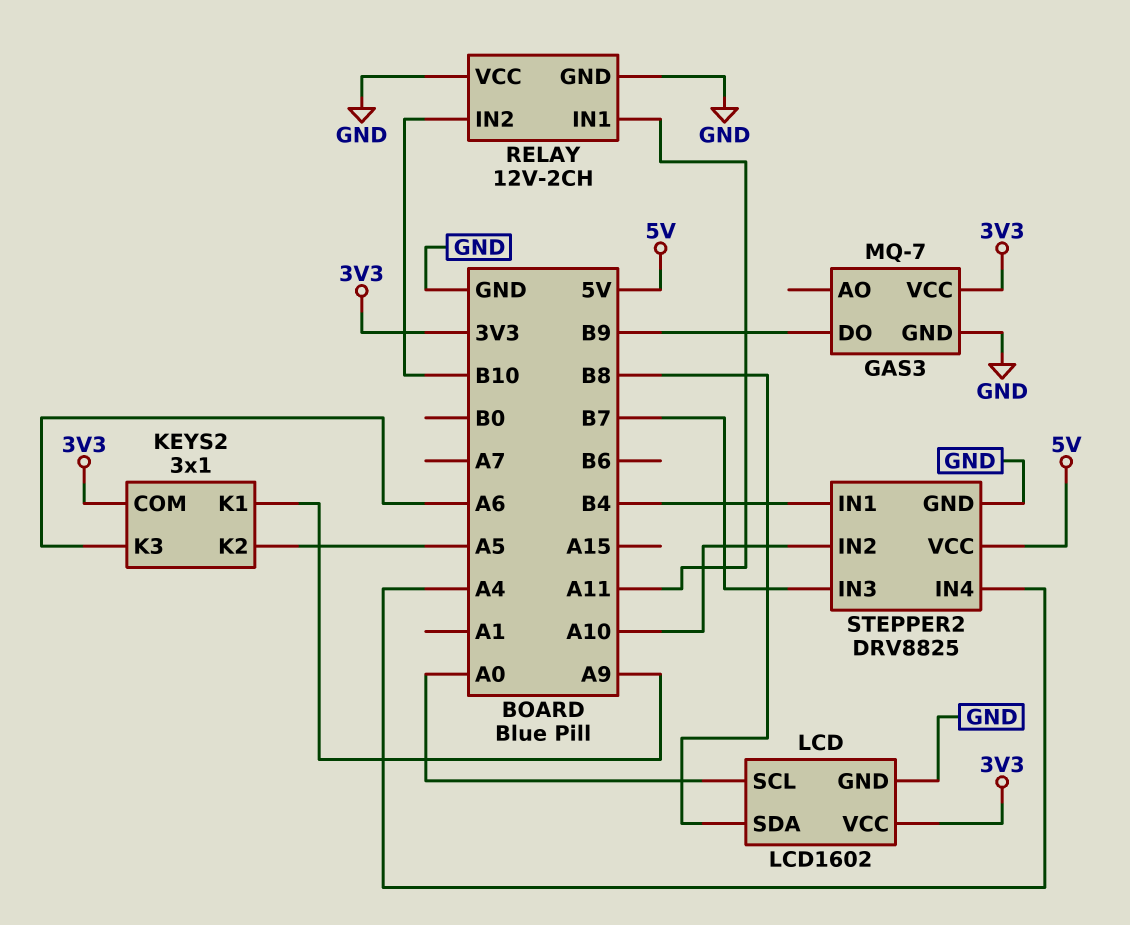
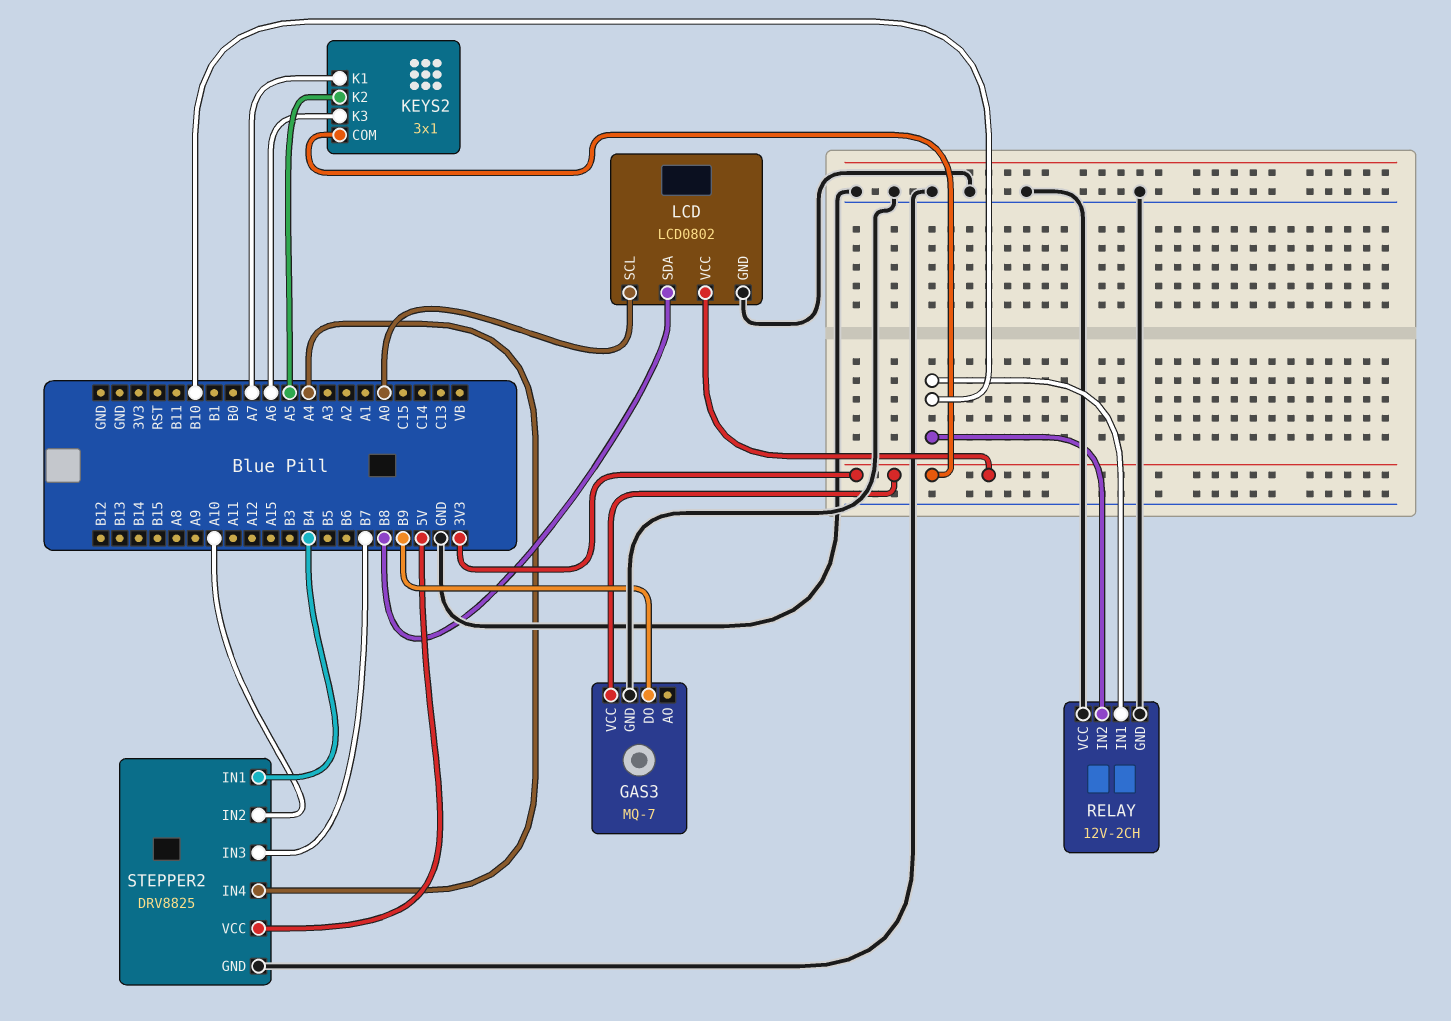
KEYS2 pin K1: A9 -> A7
LCD: LCD1602 -> LCD0802
RELAY pin IN1: A11 -> B10

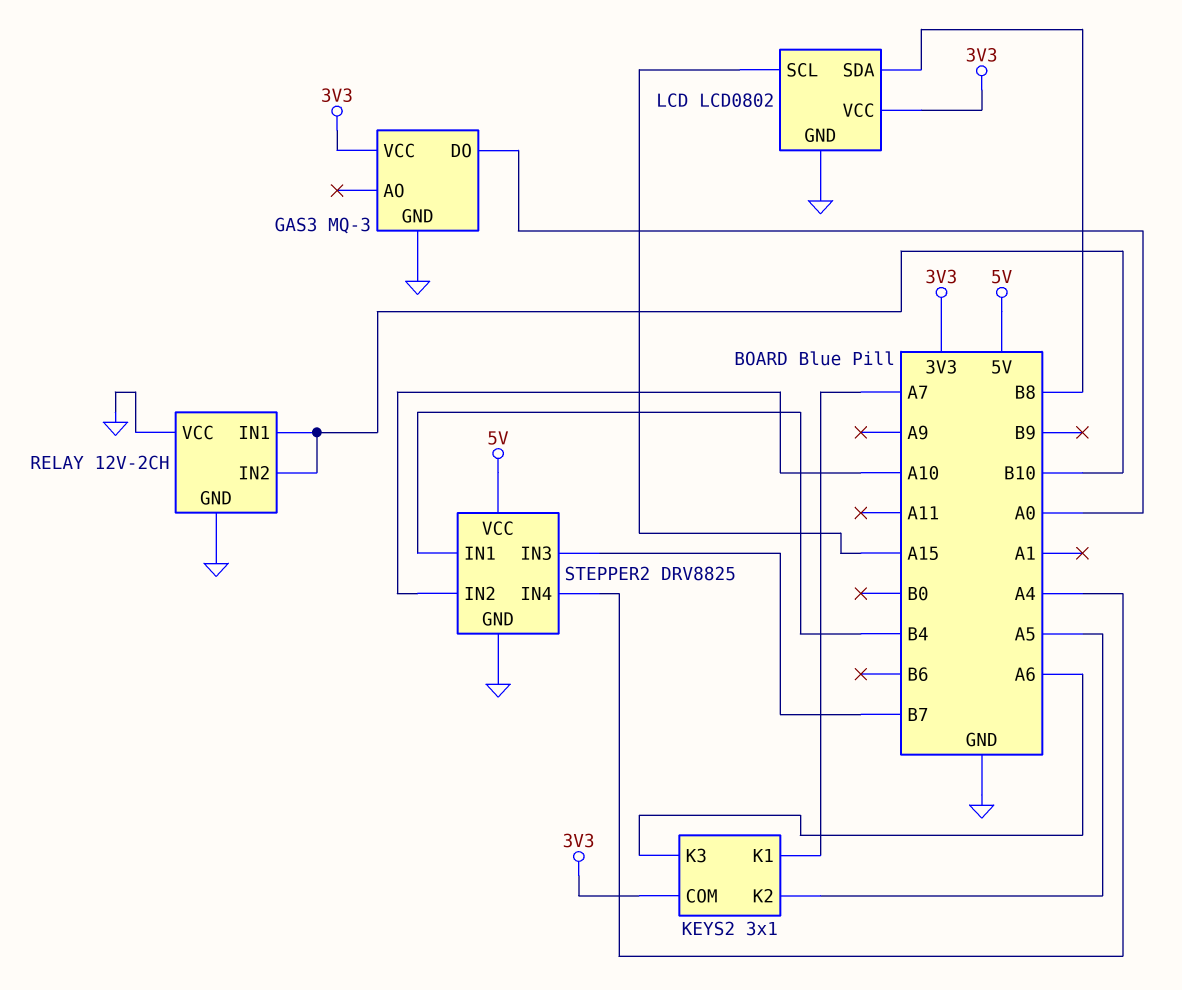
GAS3: MQ-7 -> MQ-3
GAS3 pin DO: B9 -> A0
LCD pin SCL: A0 -> A15

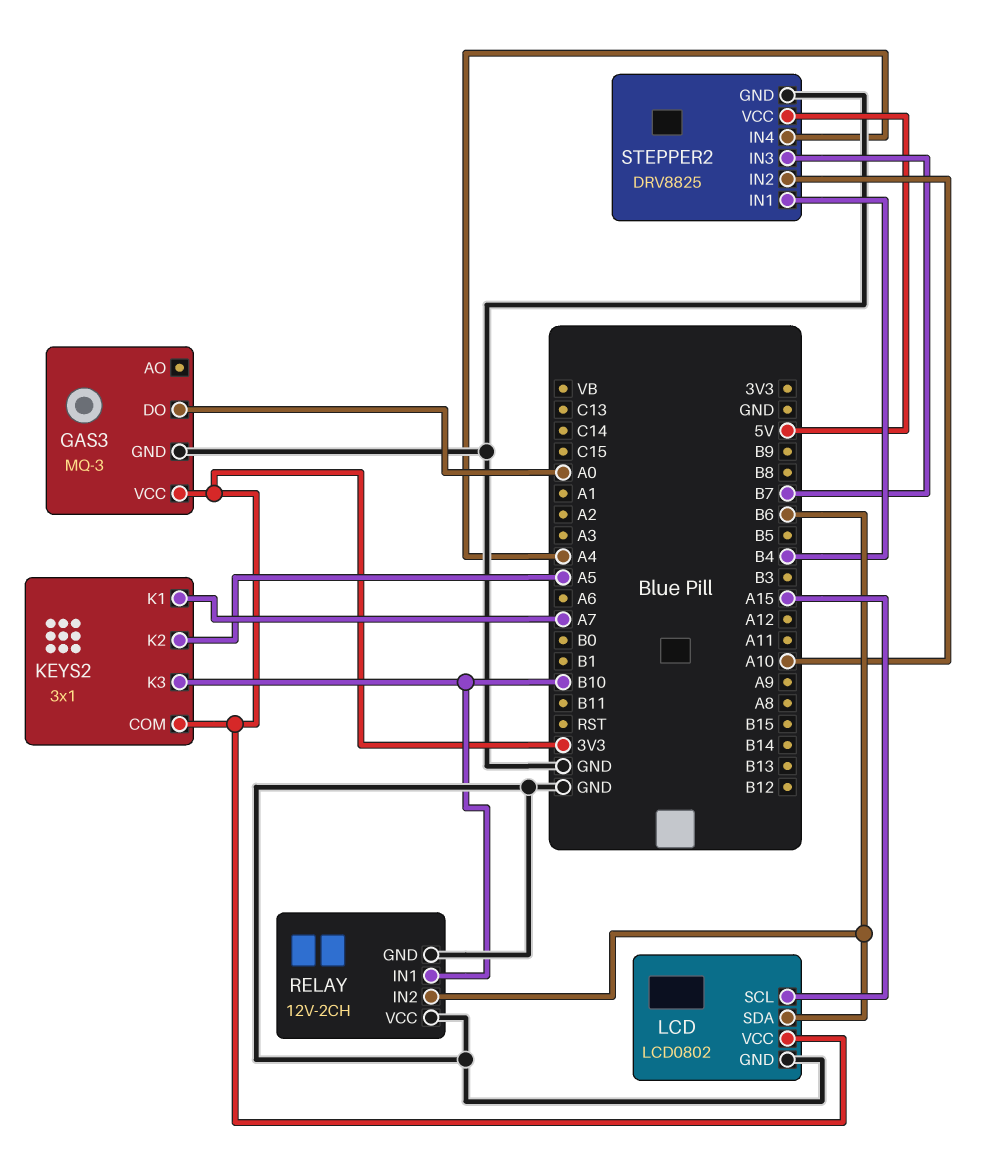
KEYS2 pin K3: A6 -> B10
LCD pin SDA: B8 -> B6
RELAY pin IN2: B10 -> B6

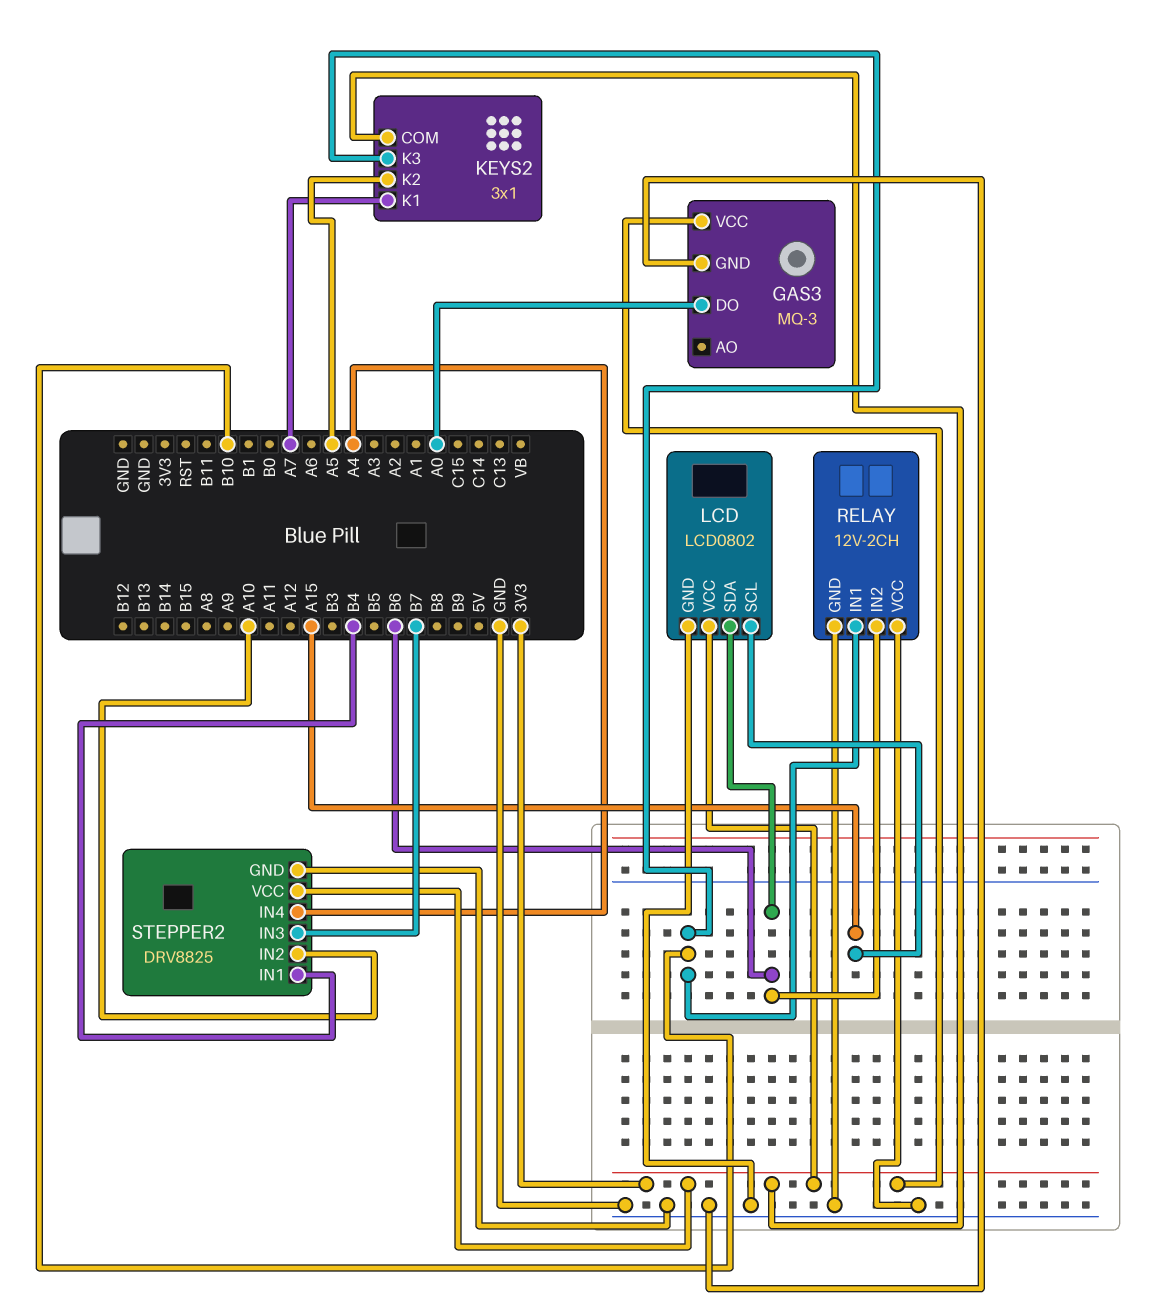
STEPPER2 pin VCC: 5V -> 3V3

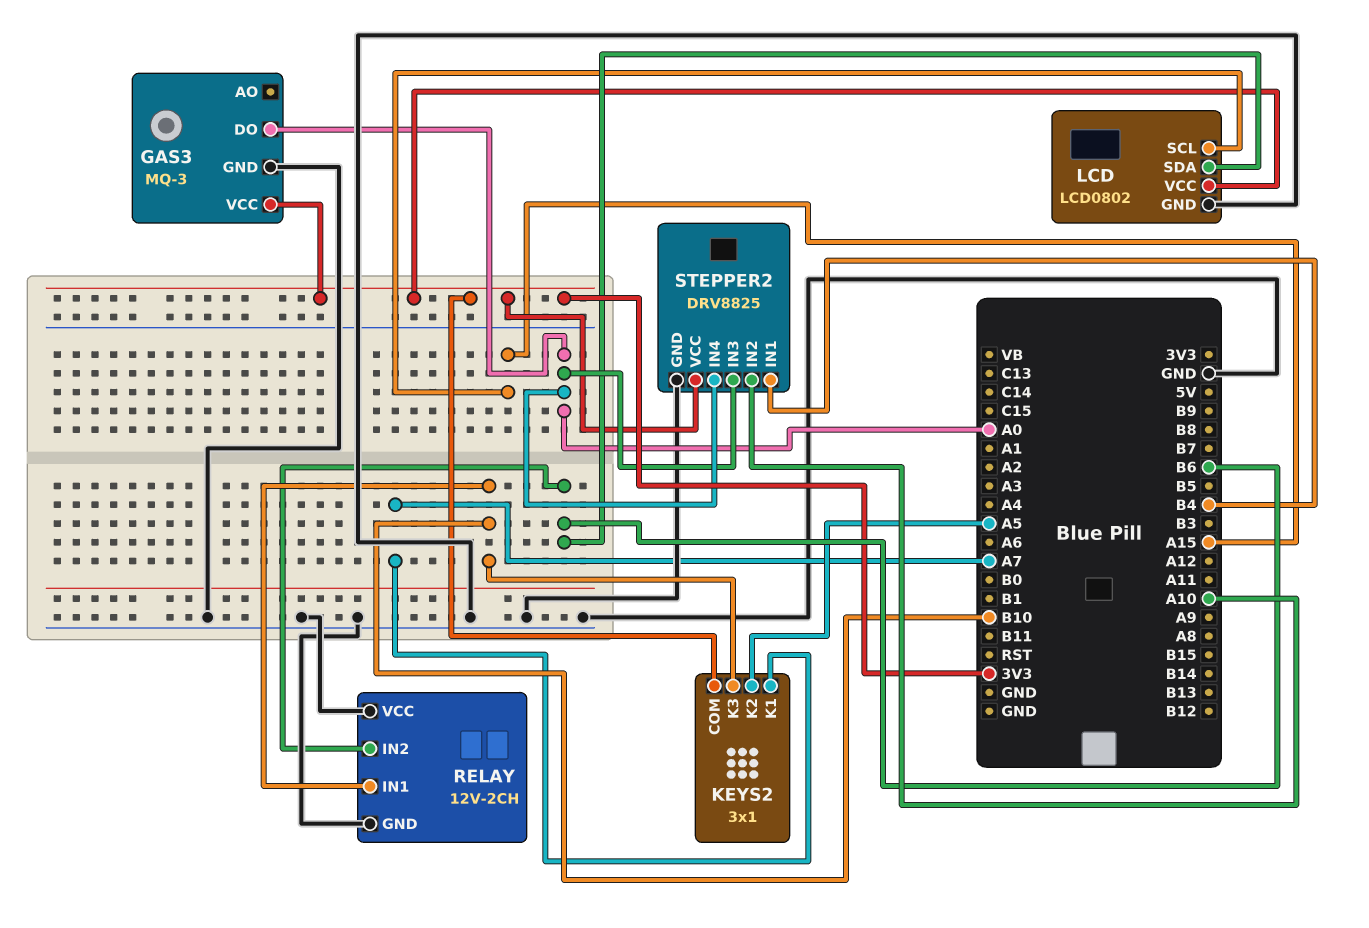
STEPPER2 pin IN3: B7 -> A0
STEPPER2 pin IN4: A4 -> A0

